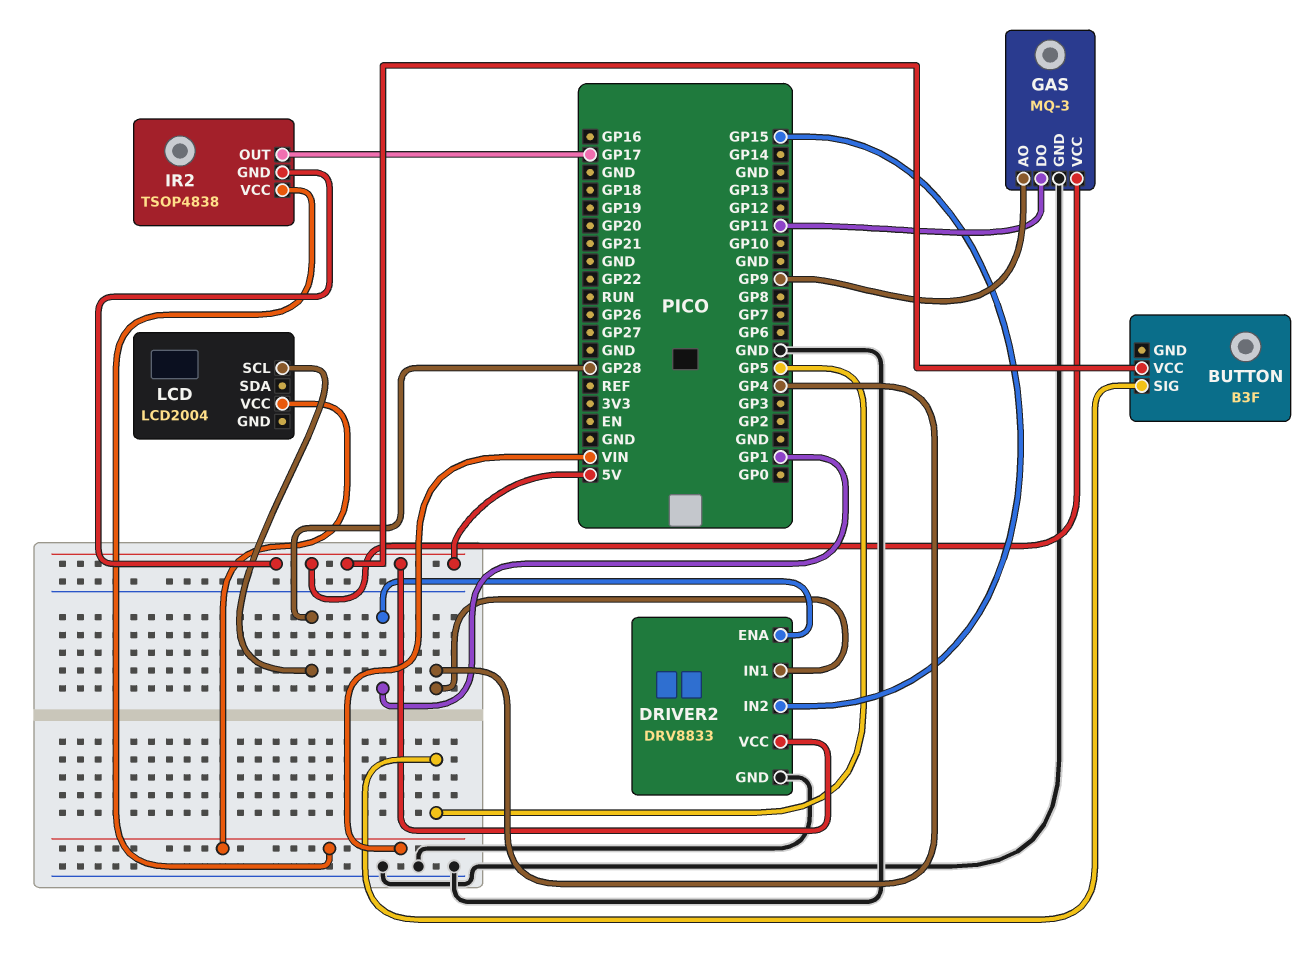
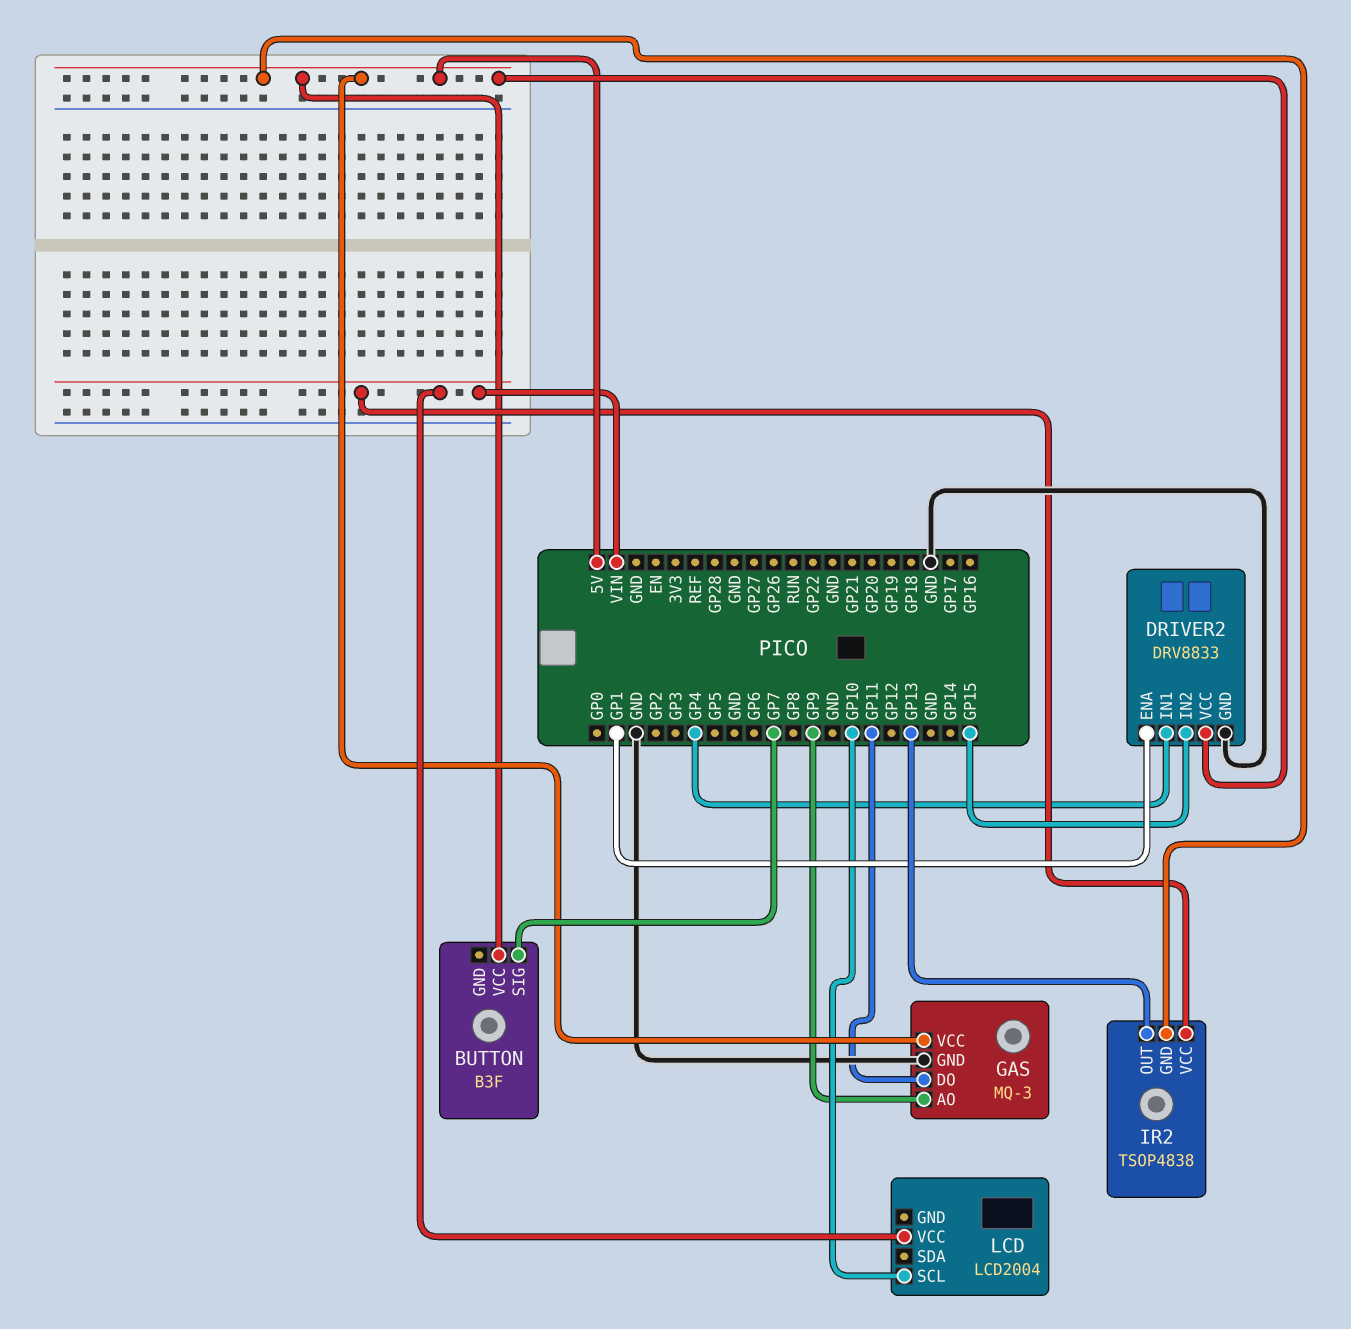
BUTTON pin SIG: GP5 -> GP7
IR2 pin OUT: GP17 -> GP13
LCD pin SCL: GP28 -> GP10

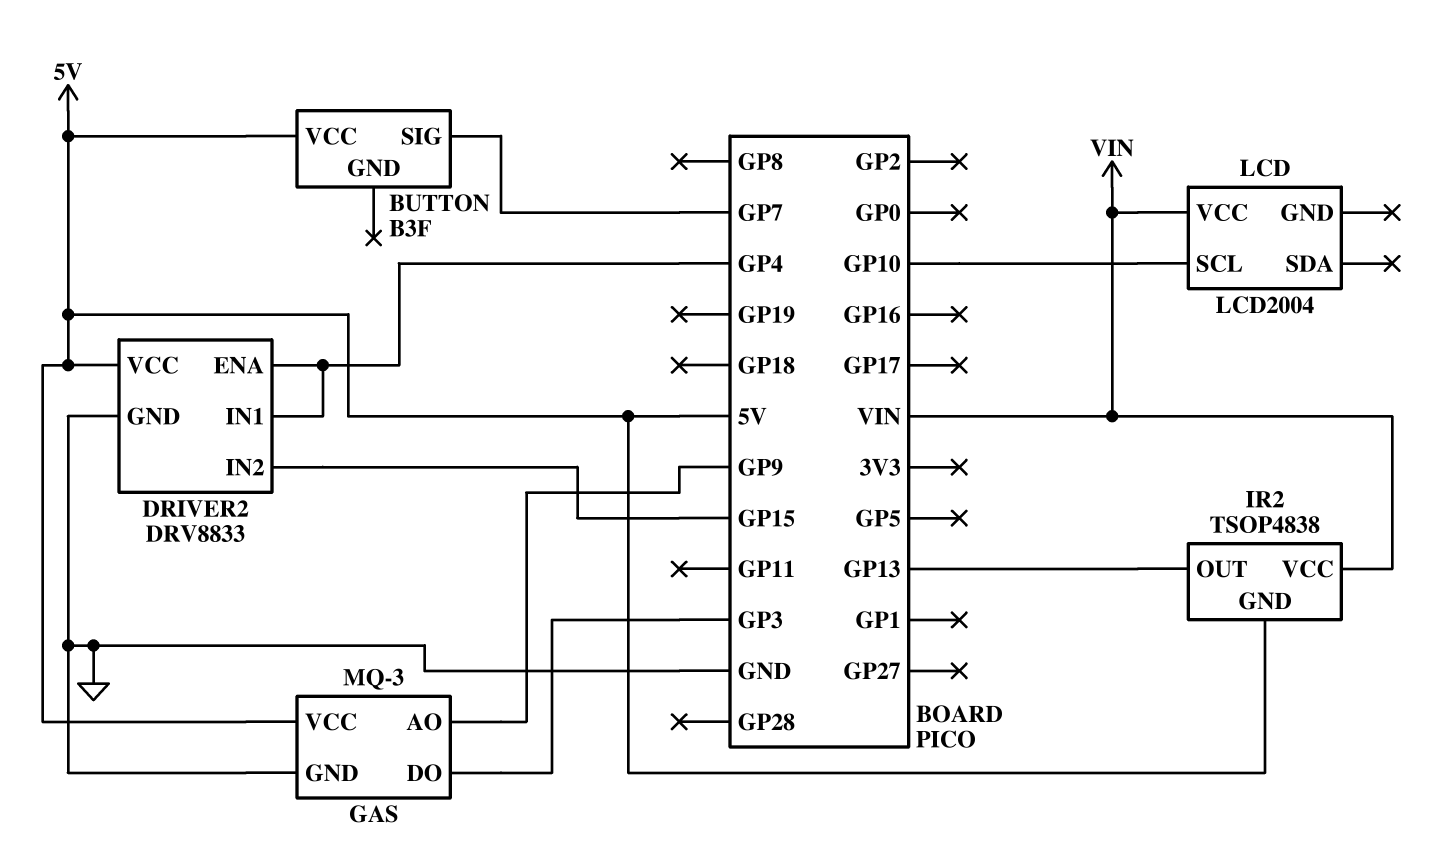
DRIVER2 pin ENA: GP1 -> GP4
GAS pin DO: GP11 -> GP3

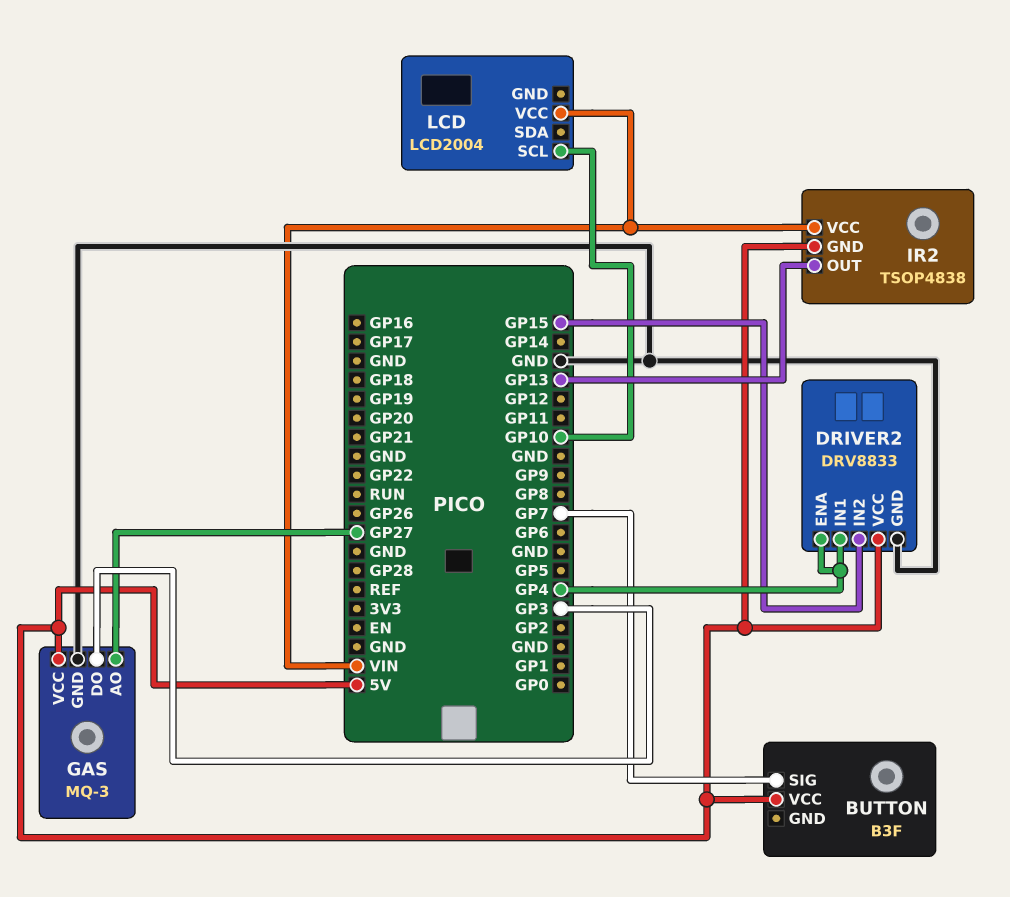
GAS pin AO: GP9 -> GP27

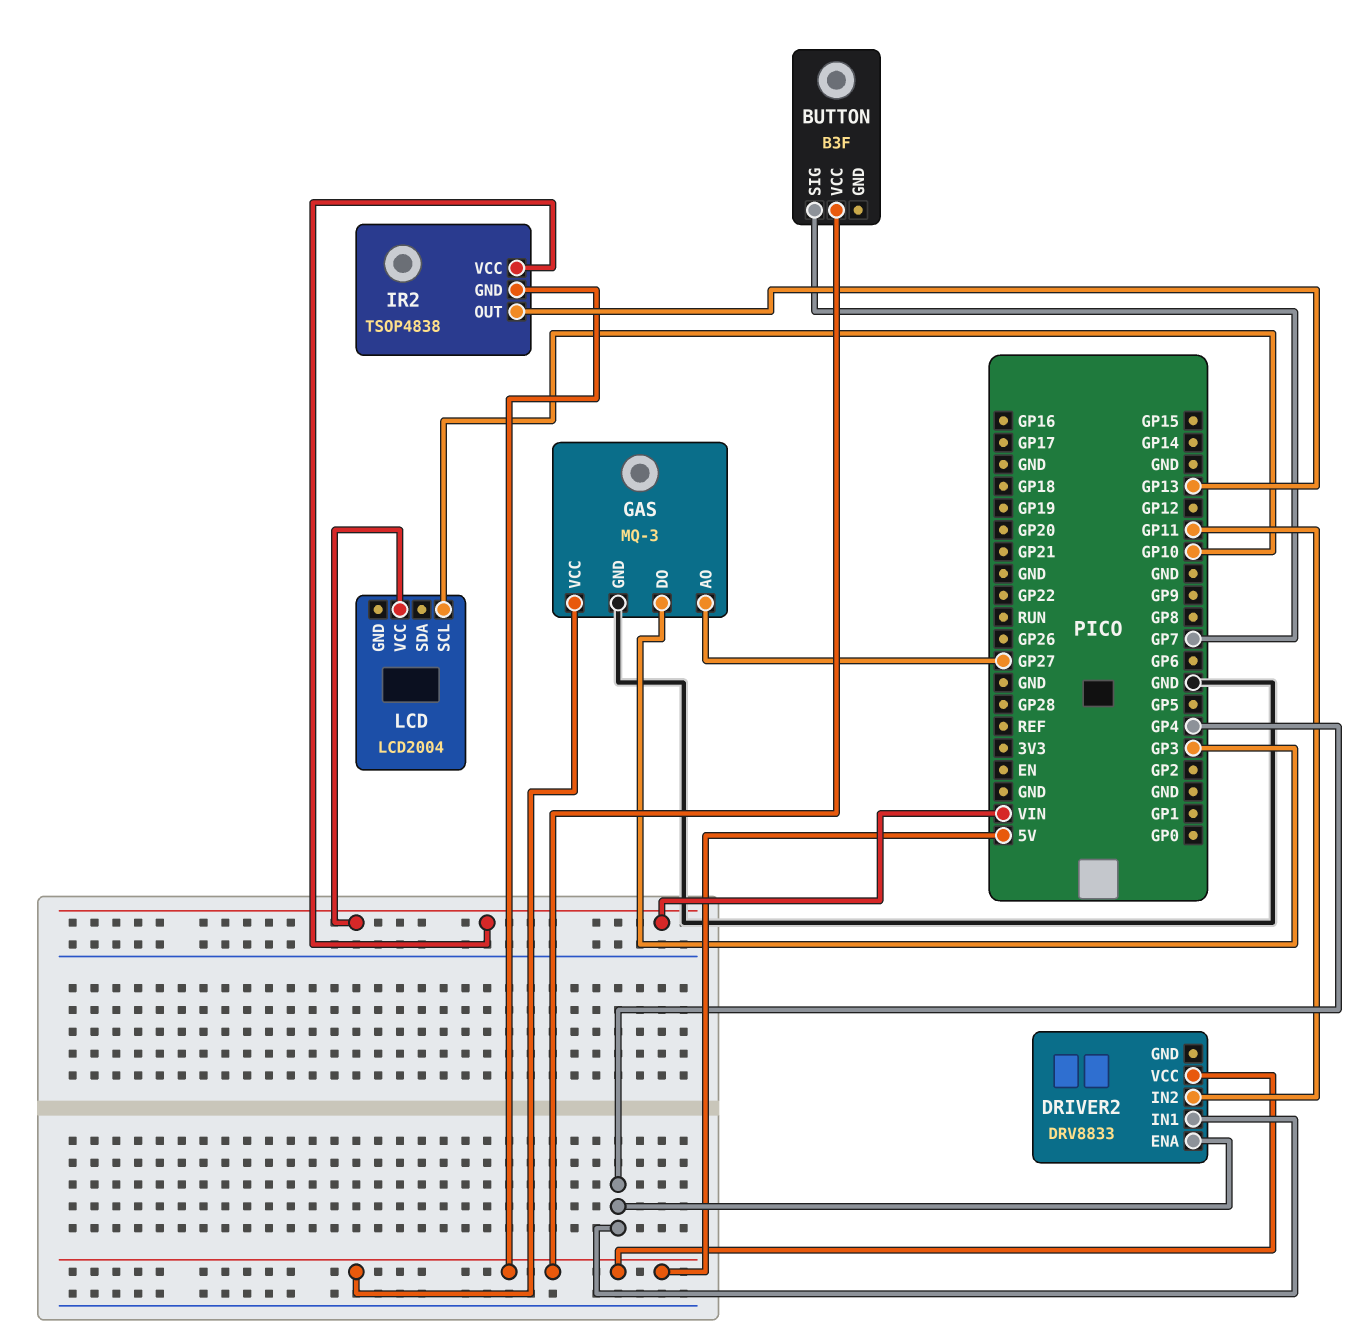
DRIVER2 pin GND: GND -> none
DRIVER2 pin IN2: GP15 -> GP11

